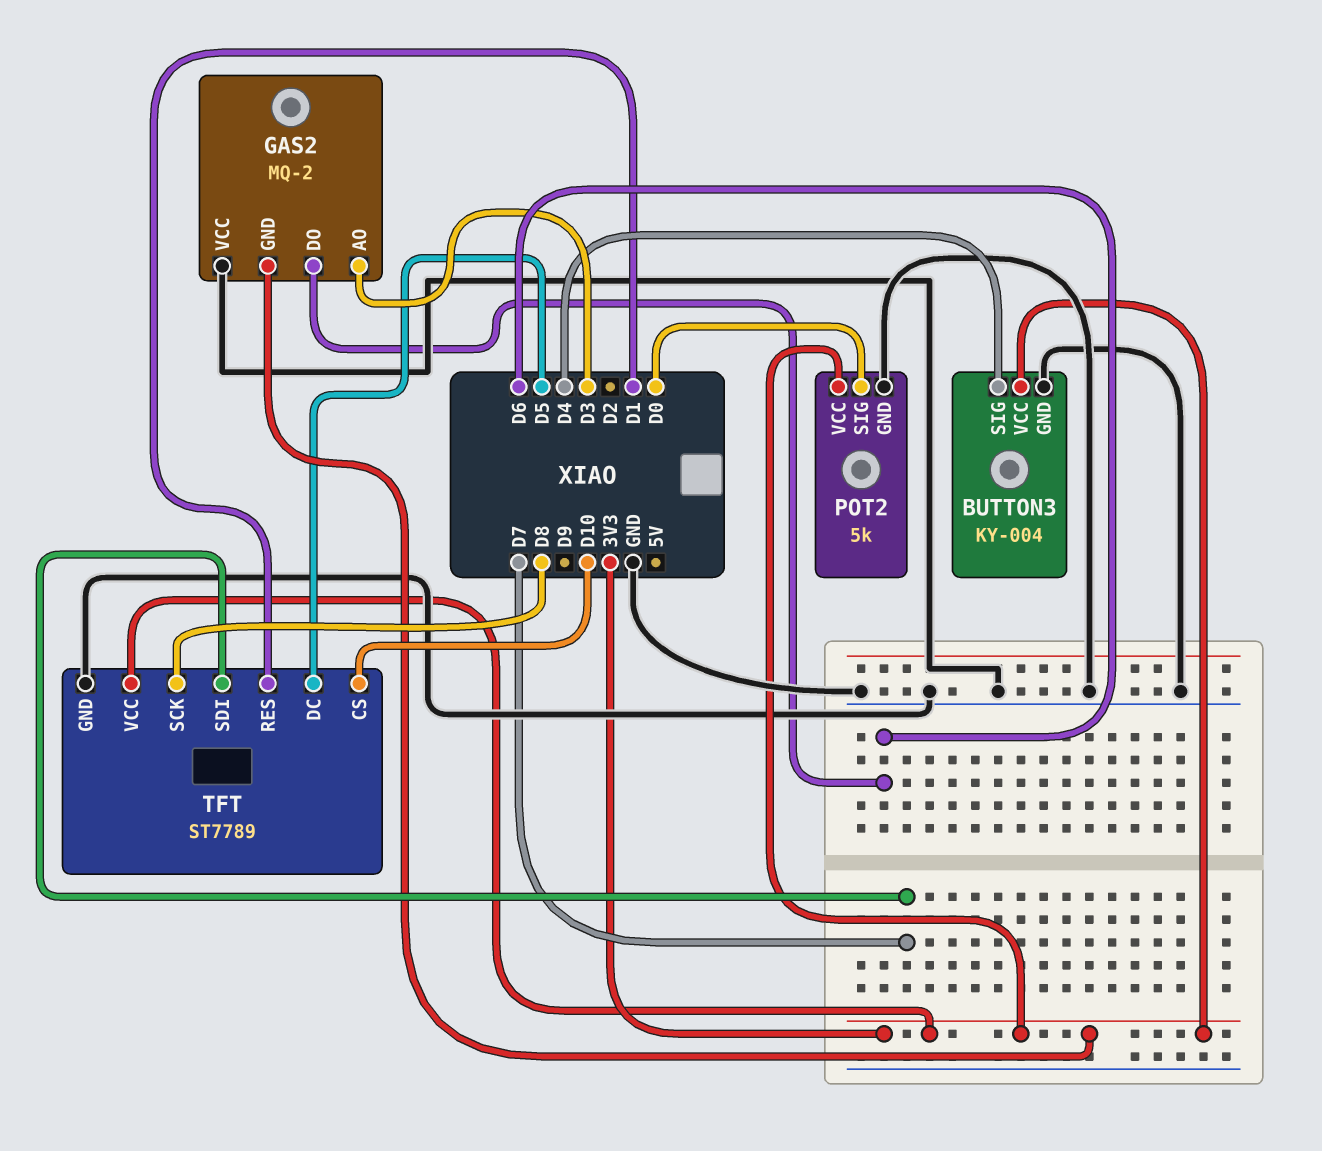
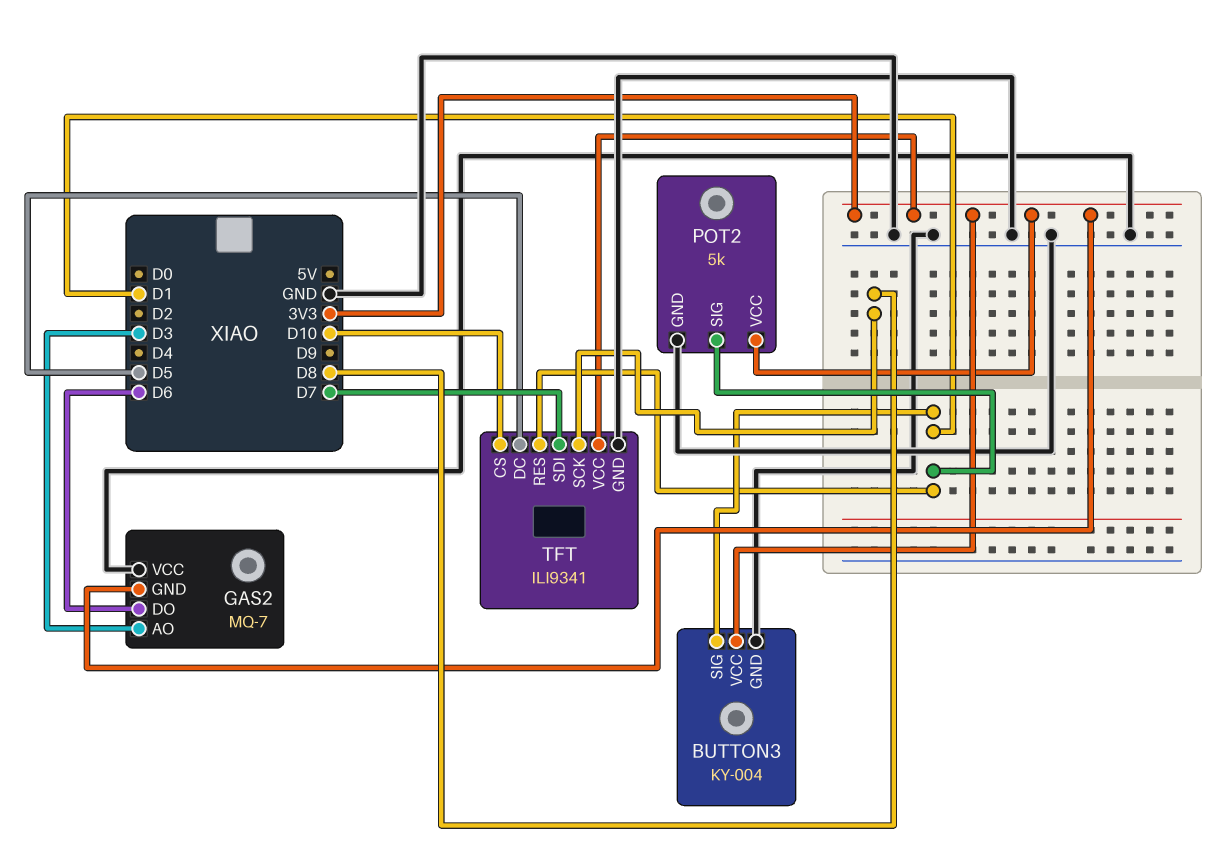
BUTTON3 pin SIG: D4 -> D1
GAS2: MQ-2 -> MQ-7
POT2 pin SIG: D0 -> D1
TFT: ST7789 -> ILI9341

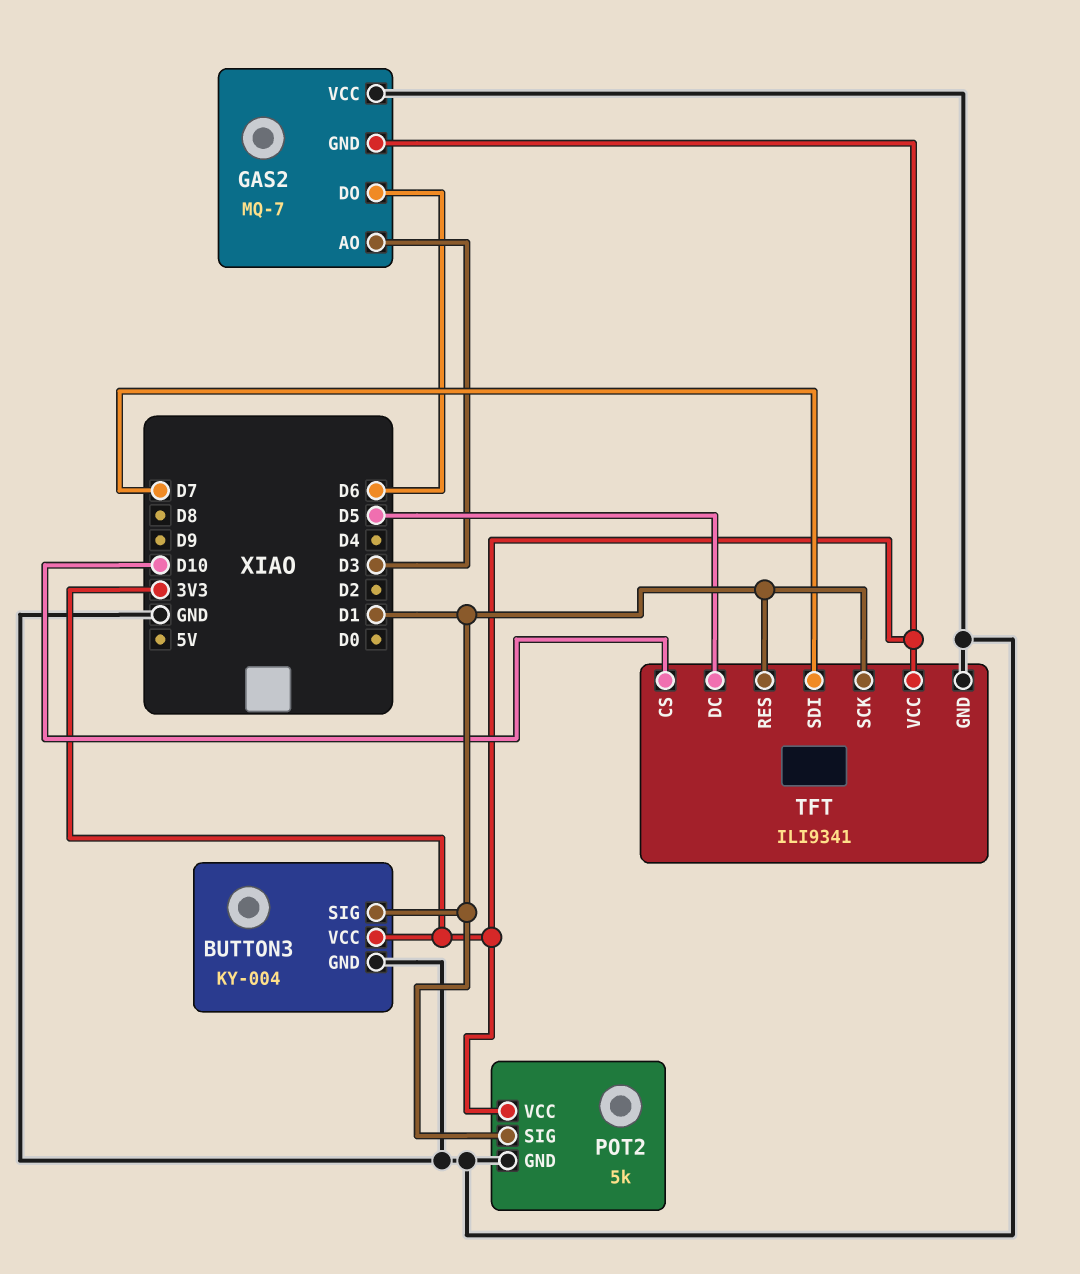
TFT pin SCK: D8 -> D1

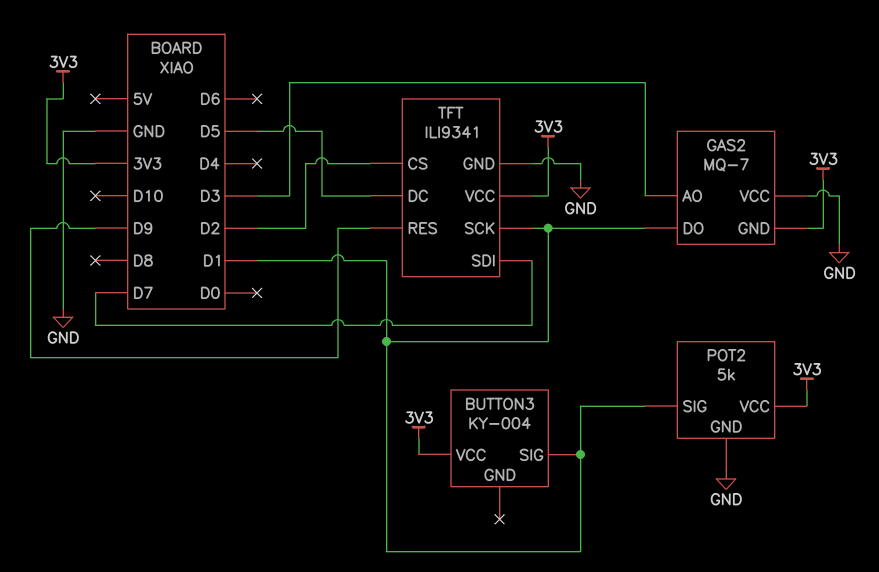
BUTTON3 pin GND: GND -> none
GAS2 pin DO: D6 -> D1
TFT pin CS: D10 -> D2
TFT pin RES: D1 -> D9

